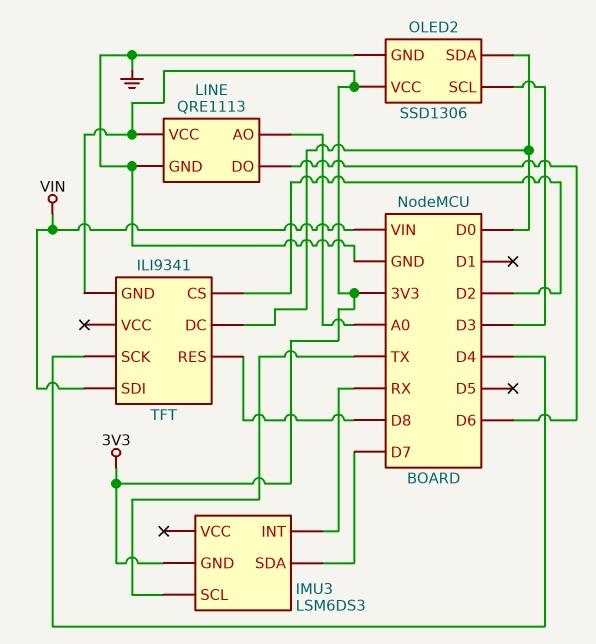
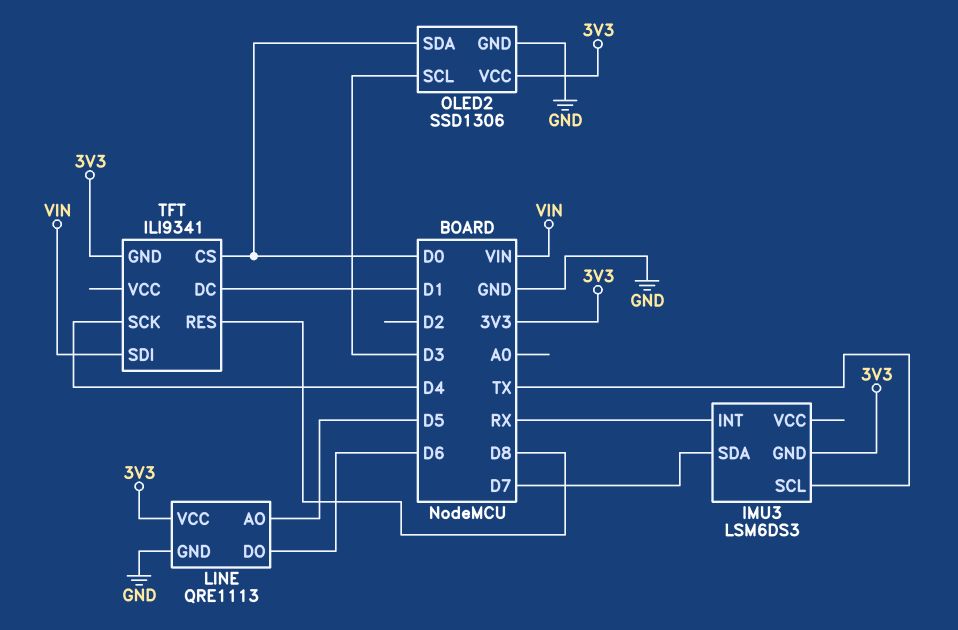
LINE pin AO: A0 -> D5
TFT pin CS: D2 -> D0
TFT pin DC: D0 -> D1

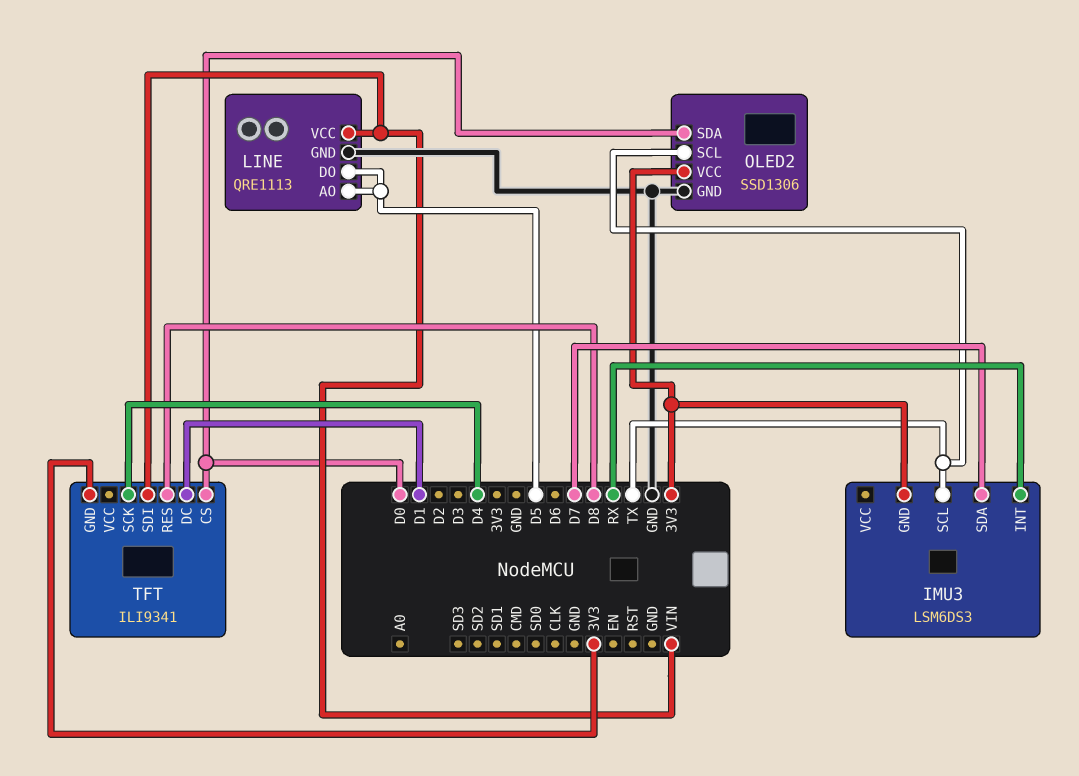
LINE pin DO: D6 -> D5
LINE pin VCC: 3V3 -> VIN
OLED2 pin SCL: D3 -> TX

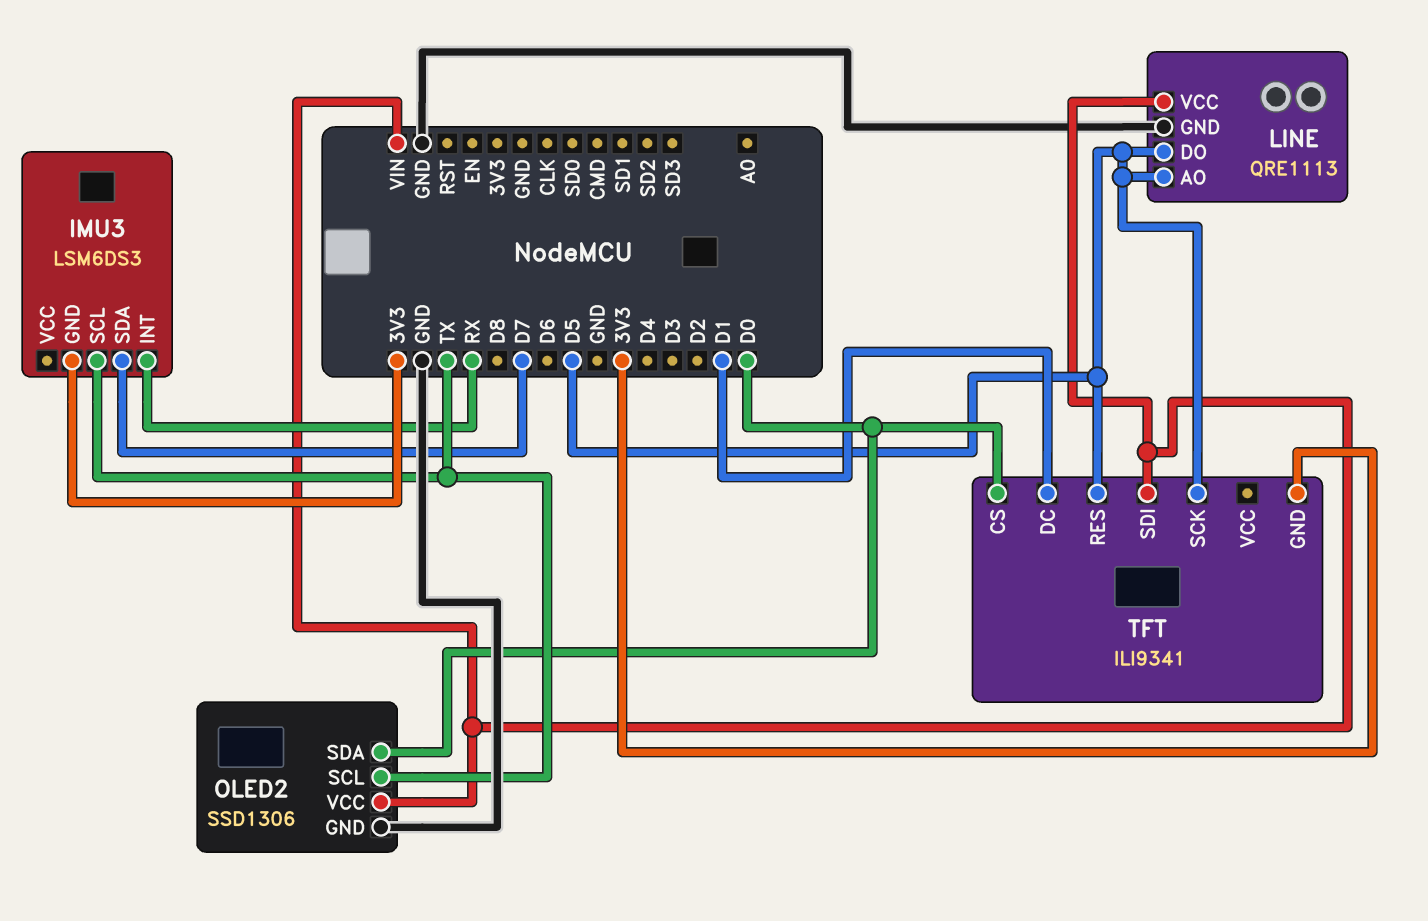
OLED2 pin VCC: 3V3 -> VIN
TFT pin RES: D8 -> D5
TFT pin SCK: D4 -> D5

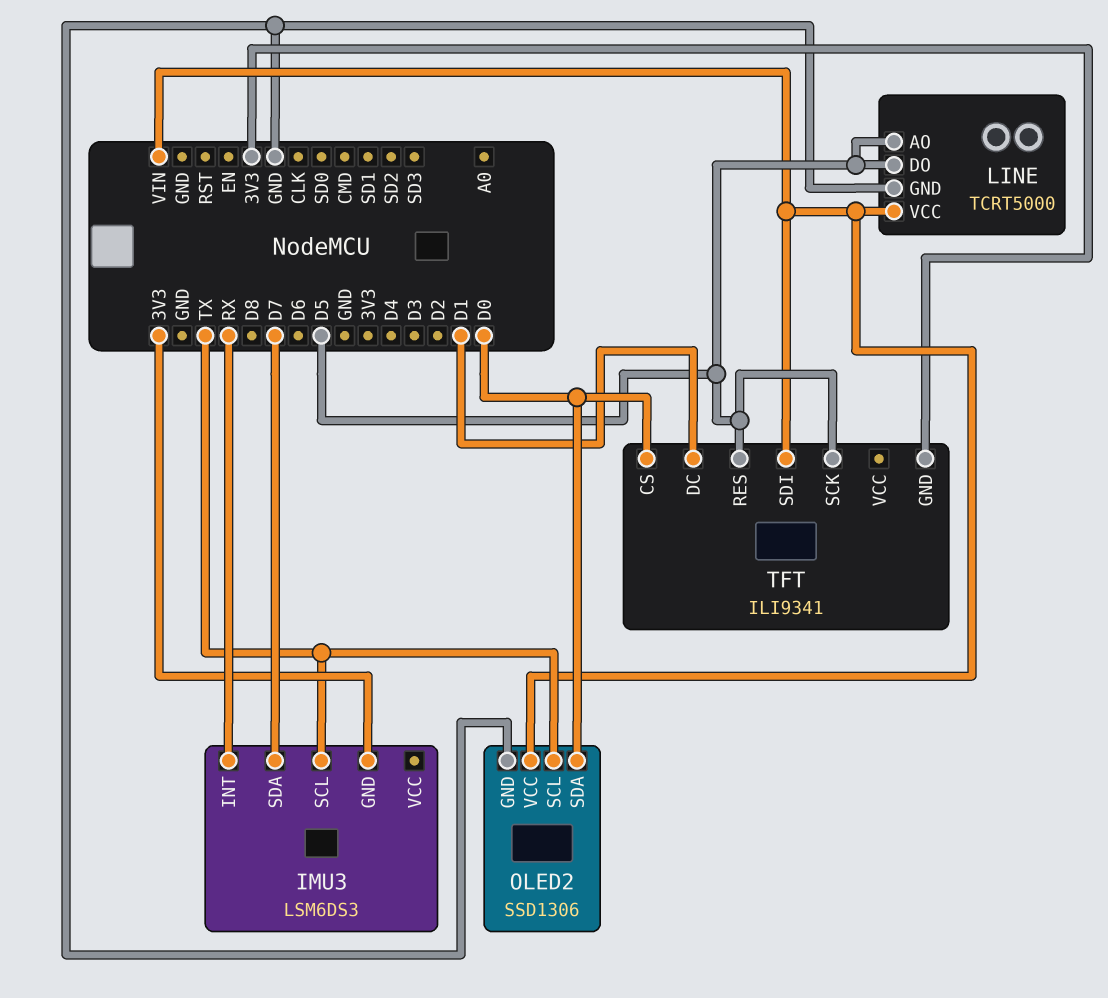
LINE: QRE1113 -> TCRT5000

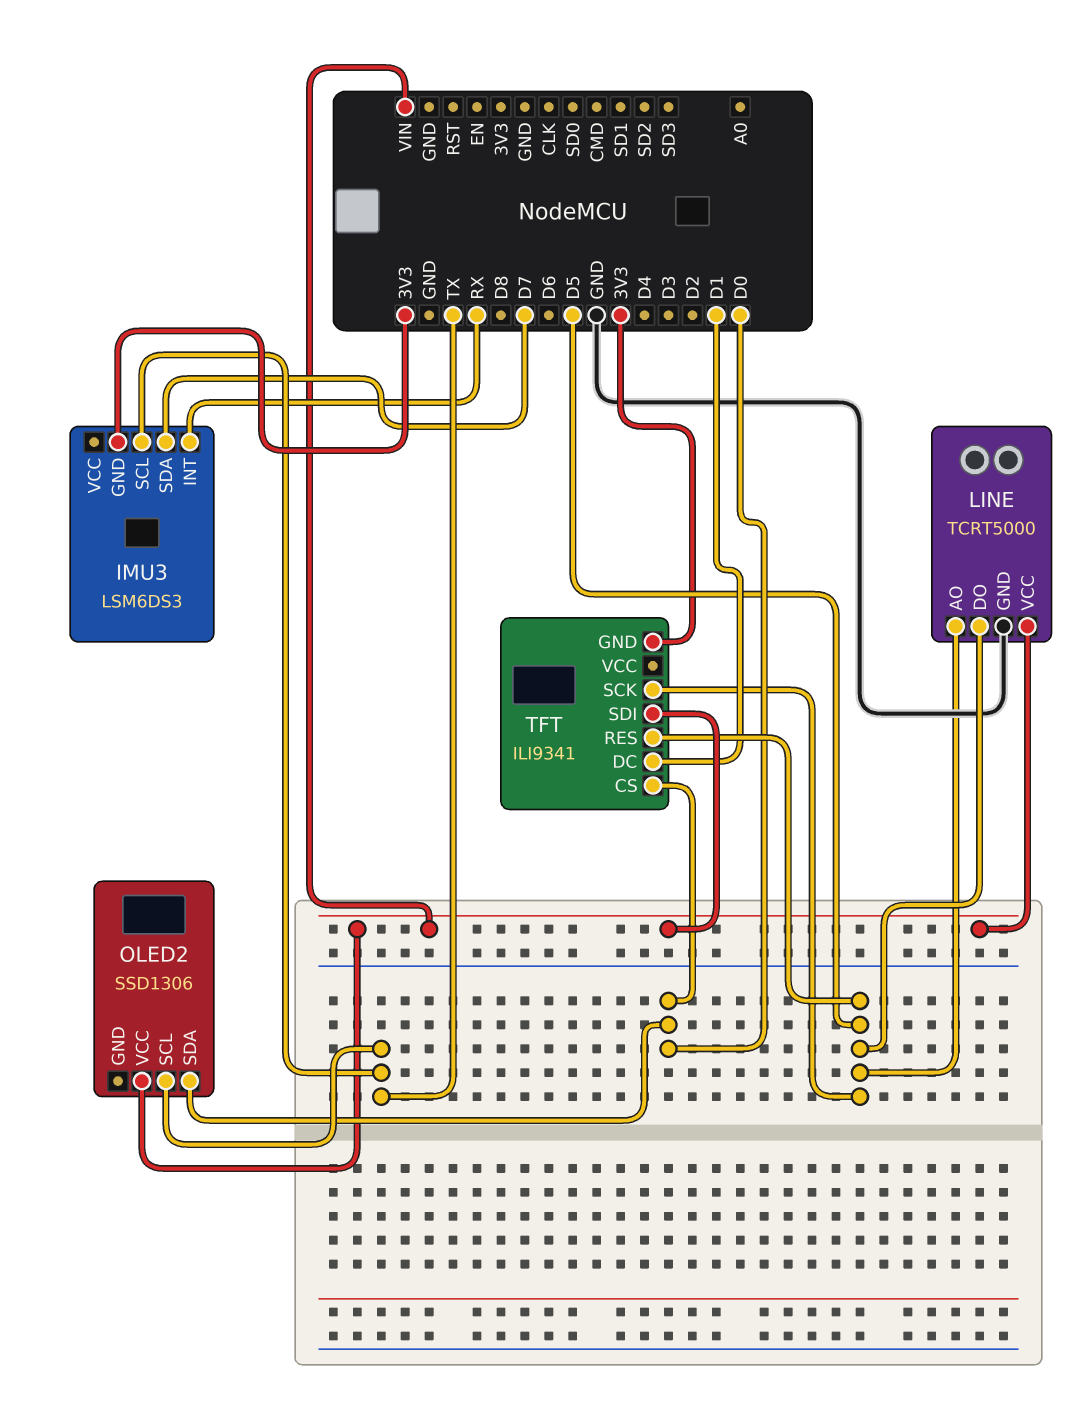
OLED2 pin GND: GND -> none

